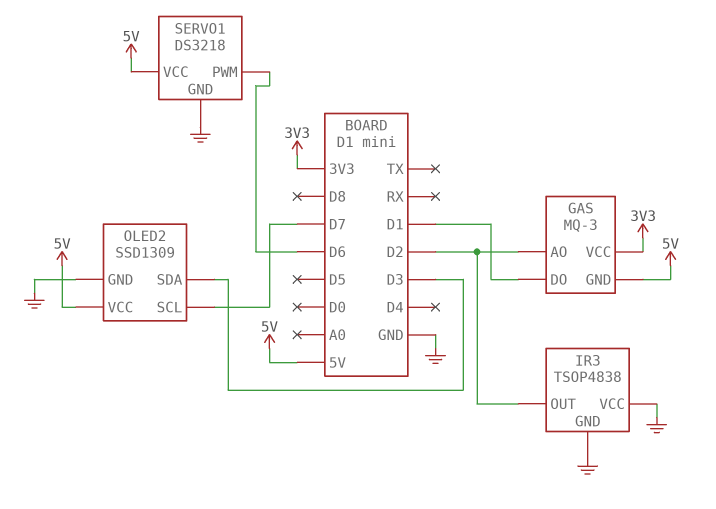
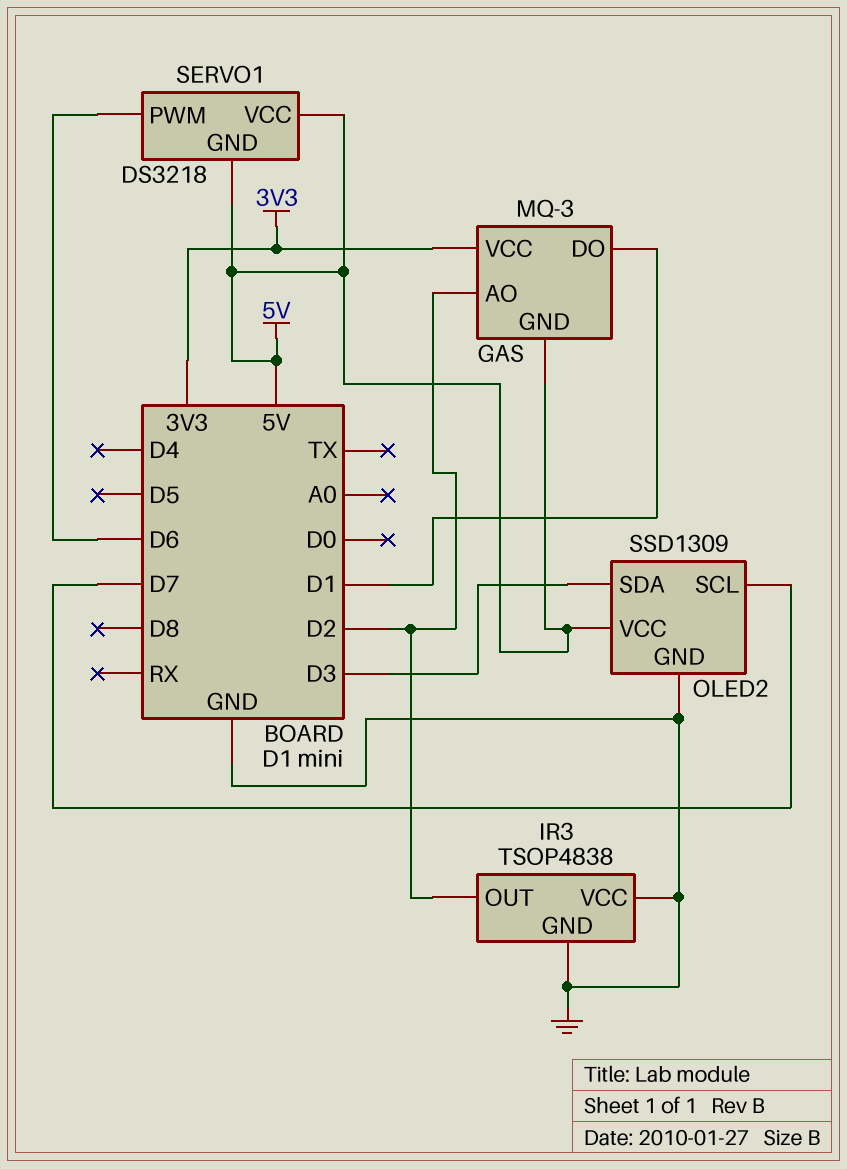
SERVO1 pin GND: GND -> 5V

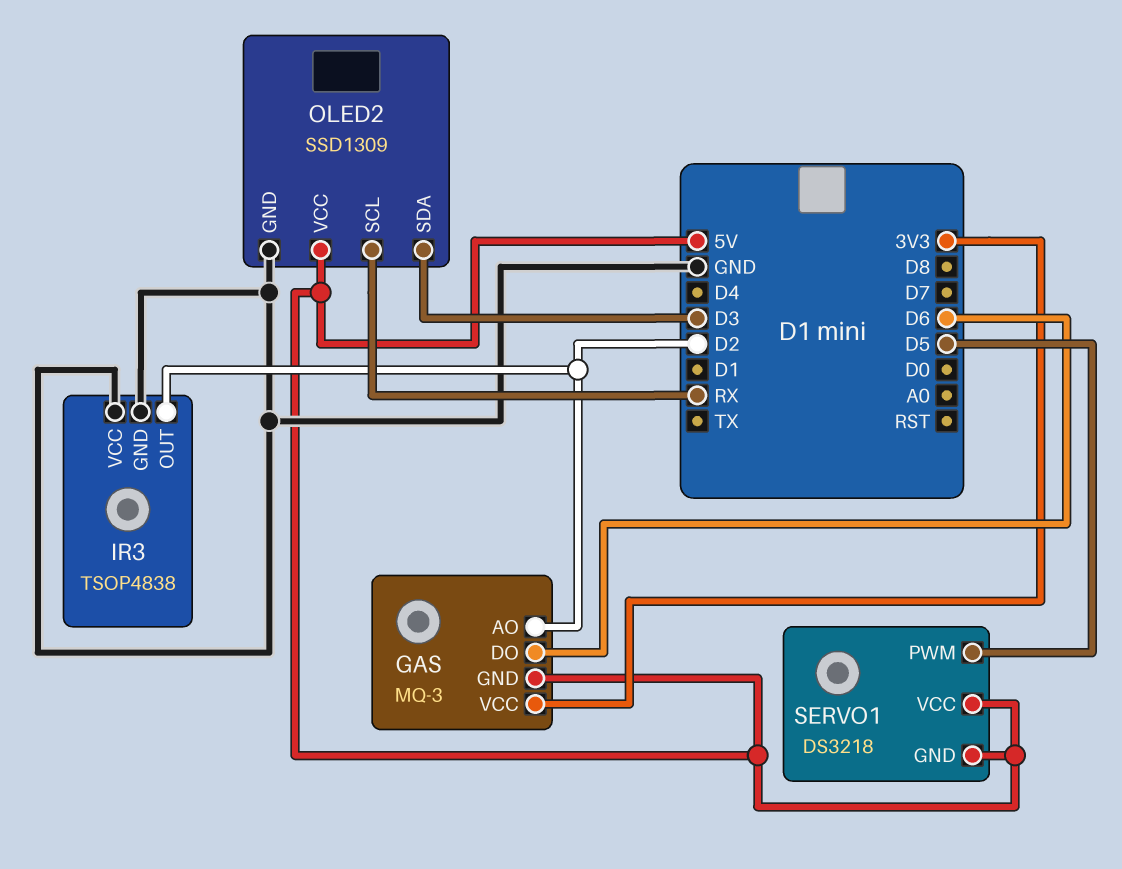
GAS pin DO: D1 -> D6
OLED2 pin SCL: D7 -> RX
SERVO1 pin PWM: D6 -> D5

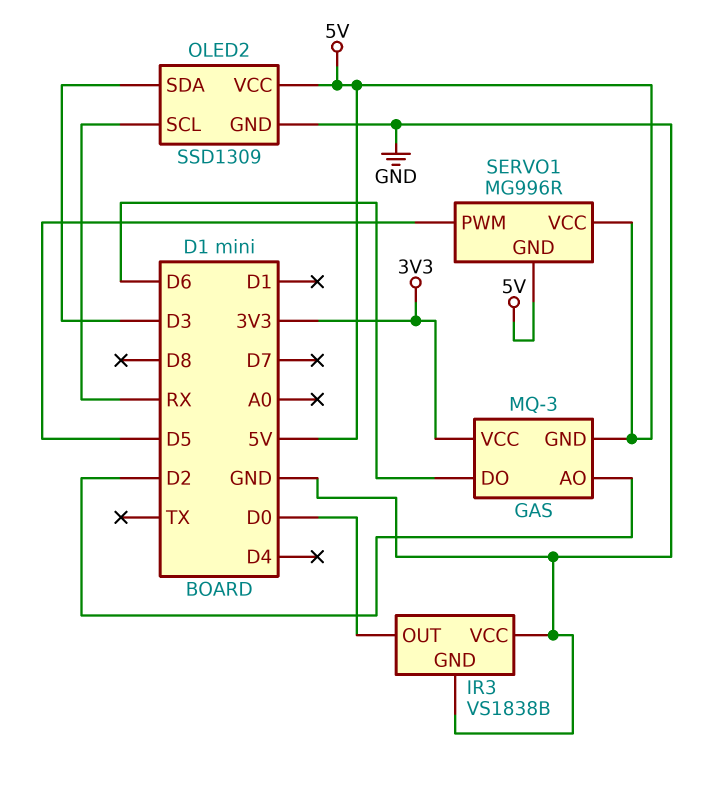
IR3: TSOP4838 -> VS1838B
IR3 pin OUT: D2 -> D0
SERVO1: DS3218 -> MG996R

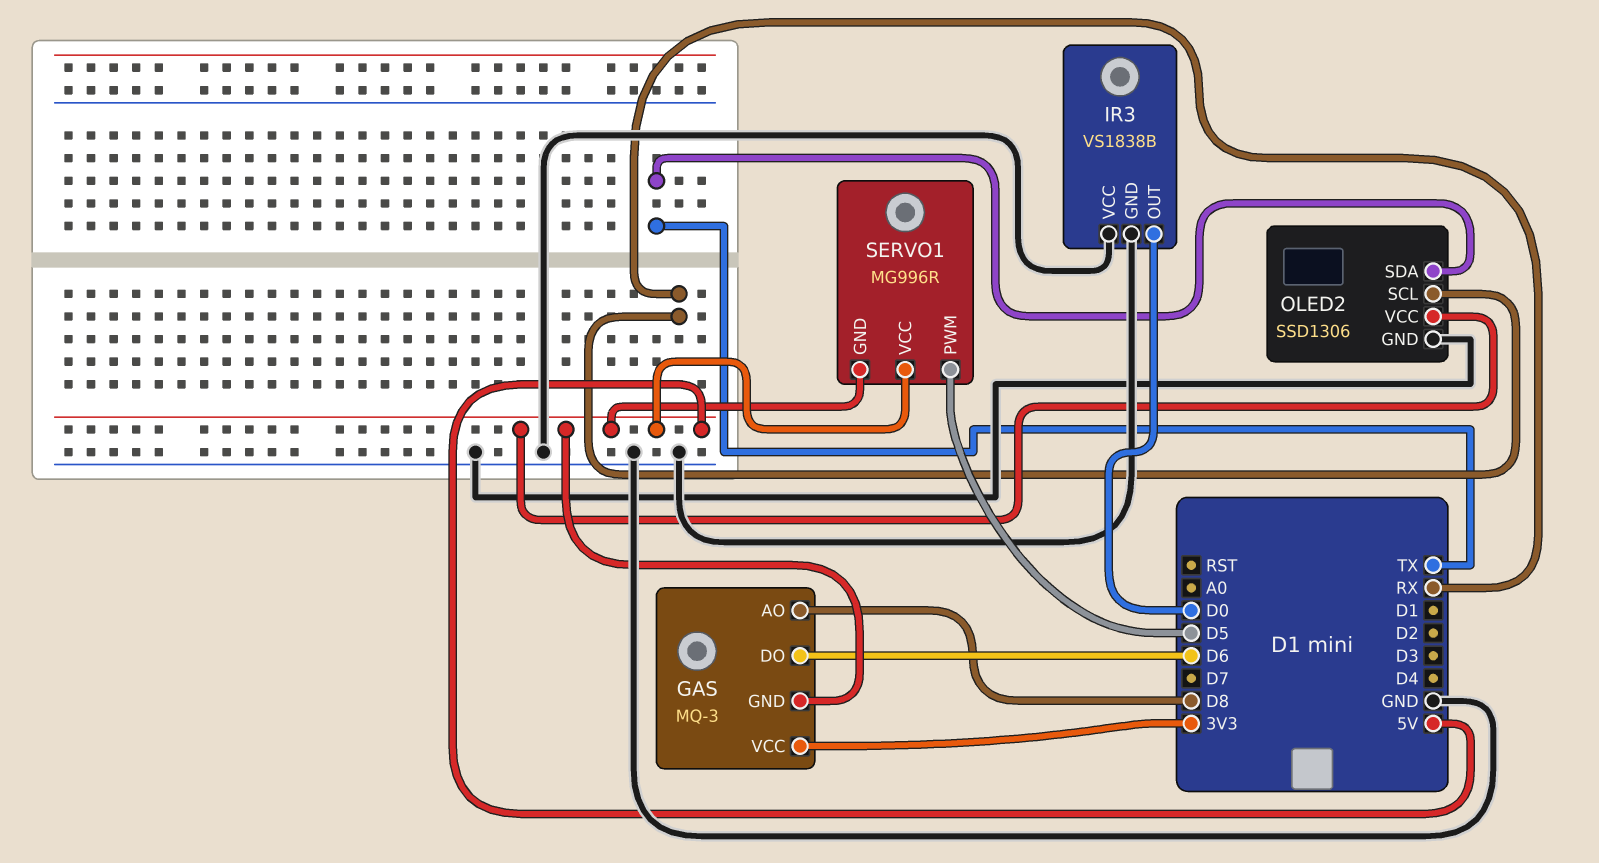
GAS pin AO: D2 -> D8
OLED2: SSD1309 -> SSD1306
OLED2 pin SDA: D3 -> TX

